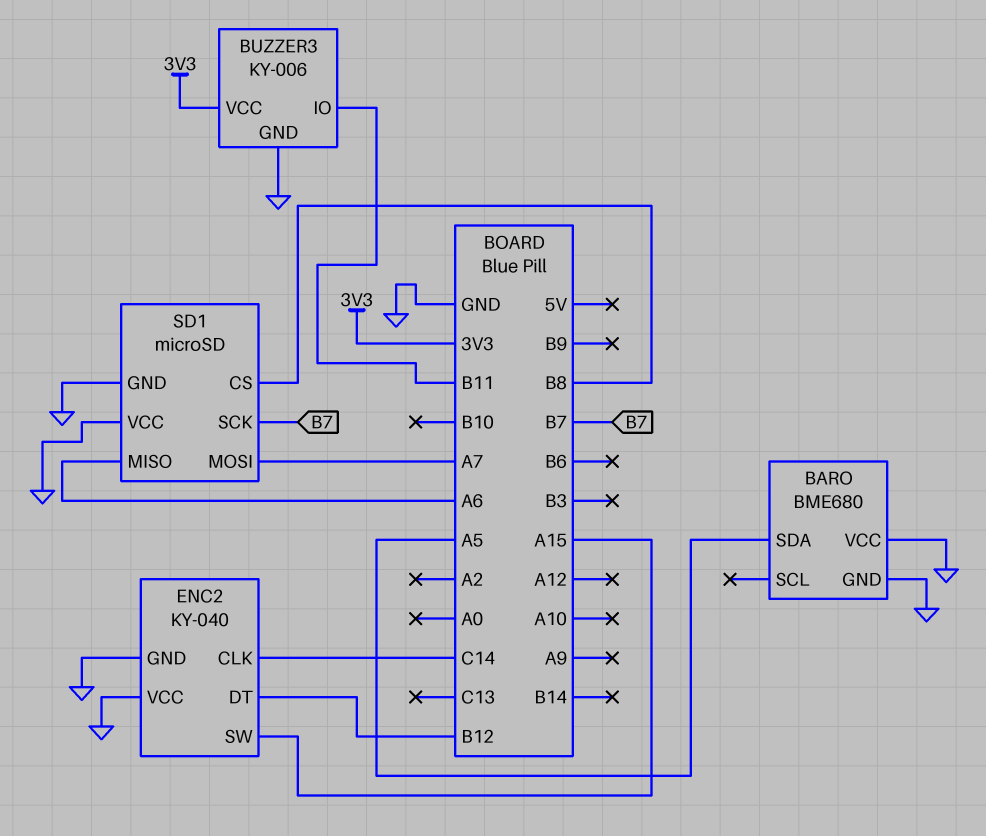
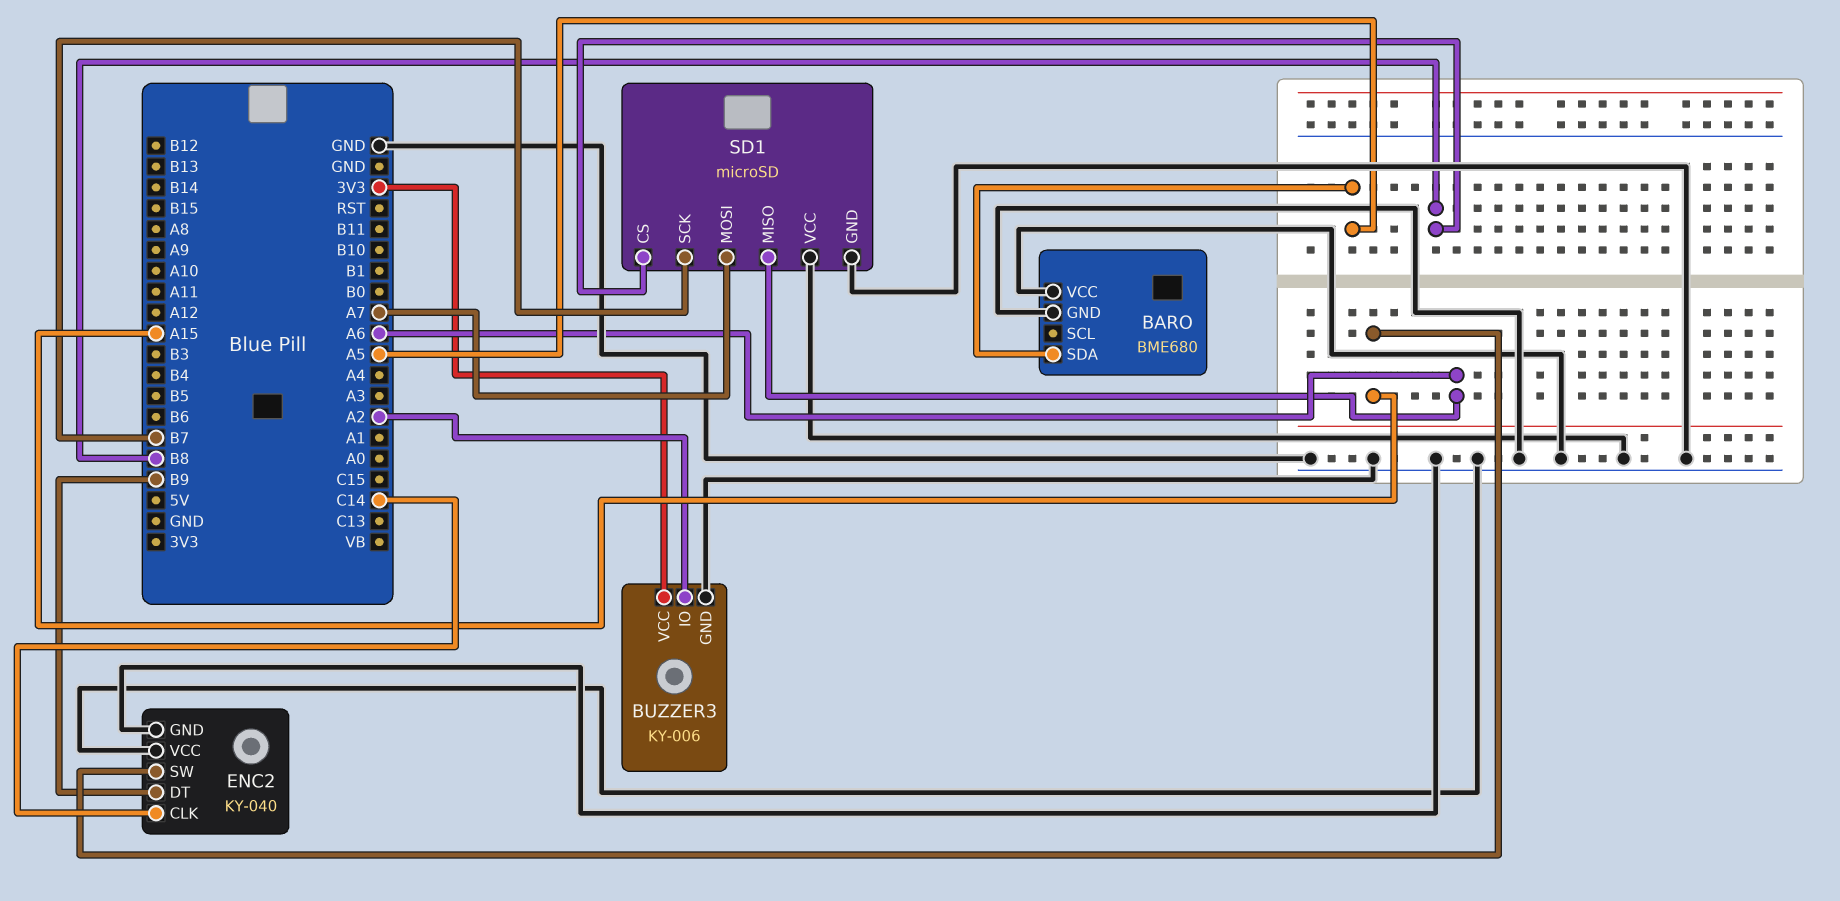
BUZZER3 pin IO: B11 -> A2
ENC2 pin DT: B12 -> B9

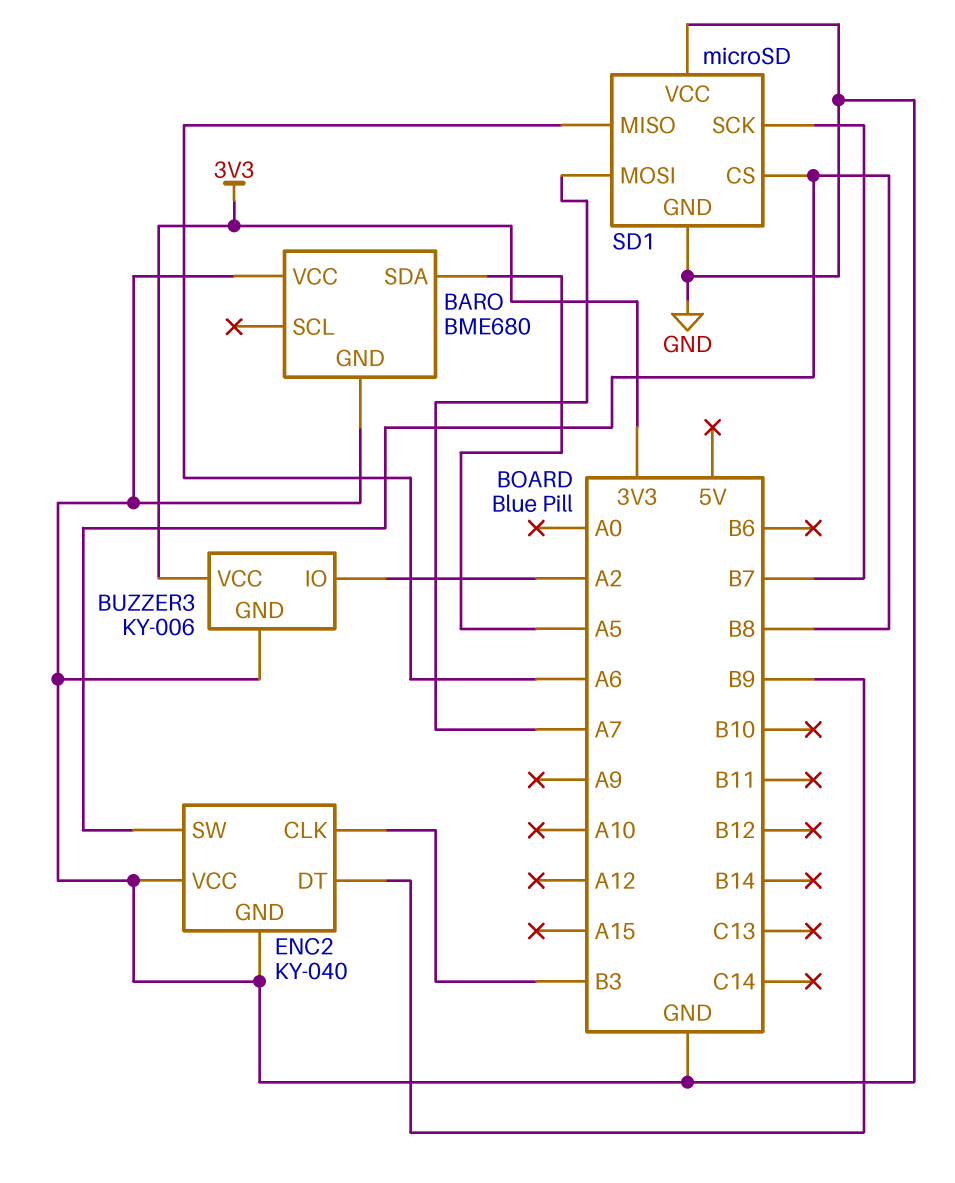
ENC2 pin CLK: C14 -> B3
ENC2 pin SW: A15 -> B8

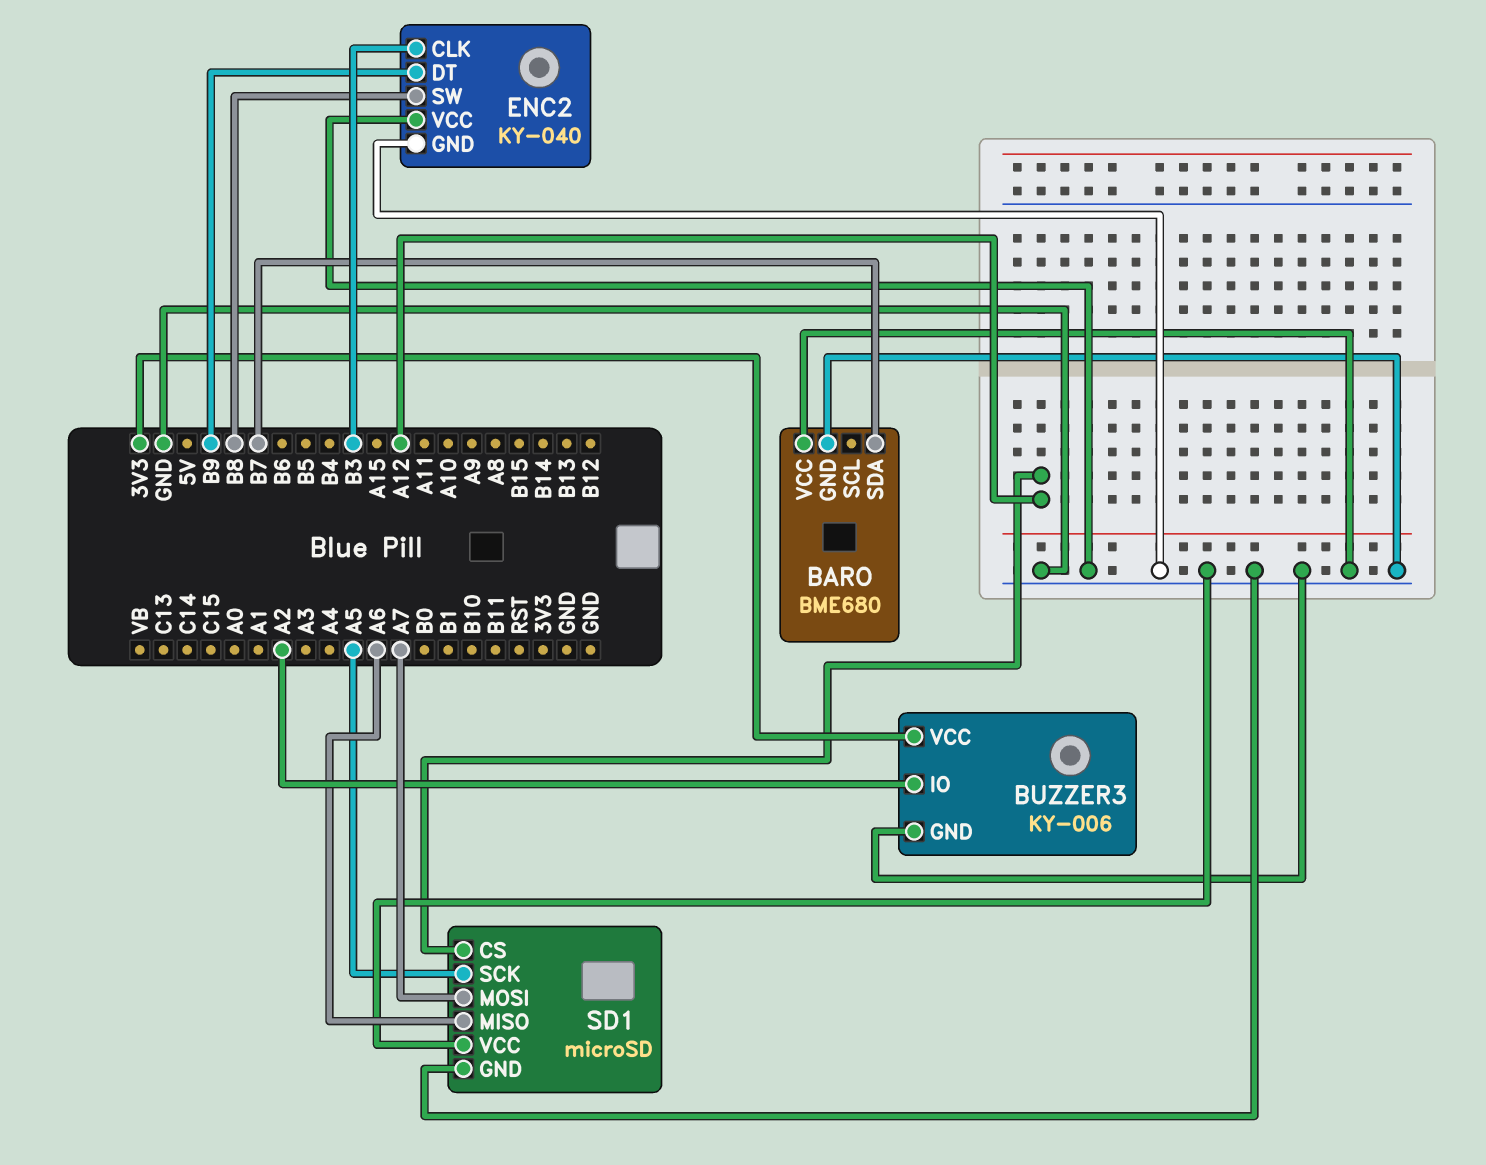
BARO pin SDA: A5 -> B7
SD1 pin CS: B8 -> A12
SD1 pin SCK: B7 -> A5

